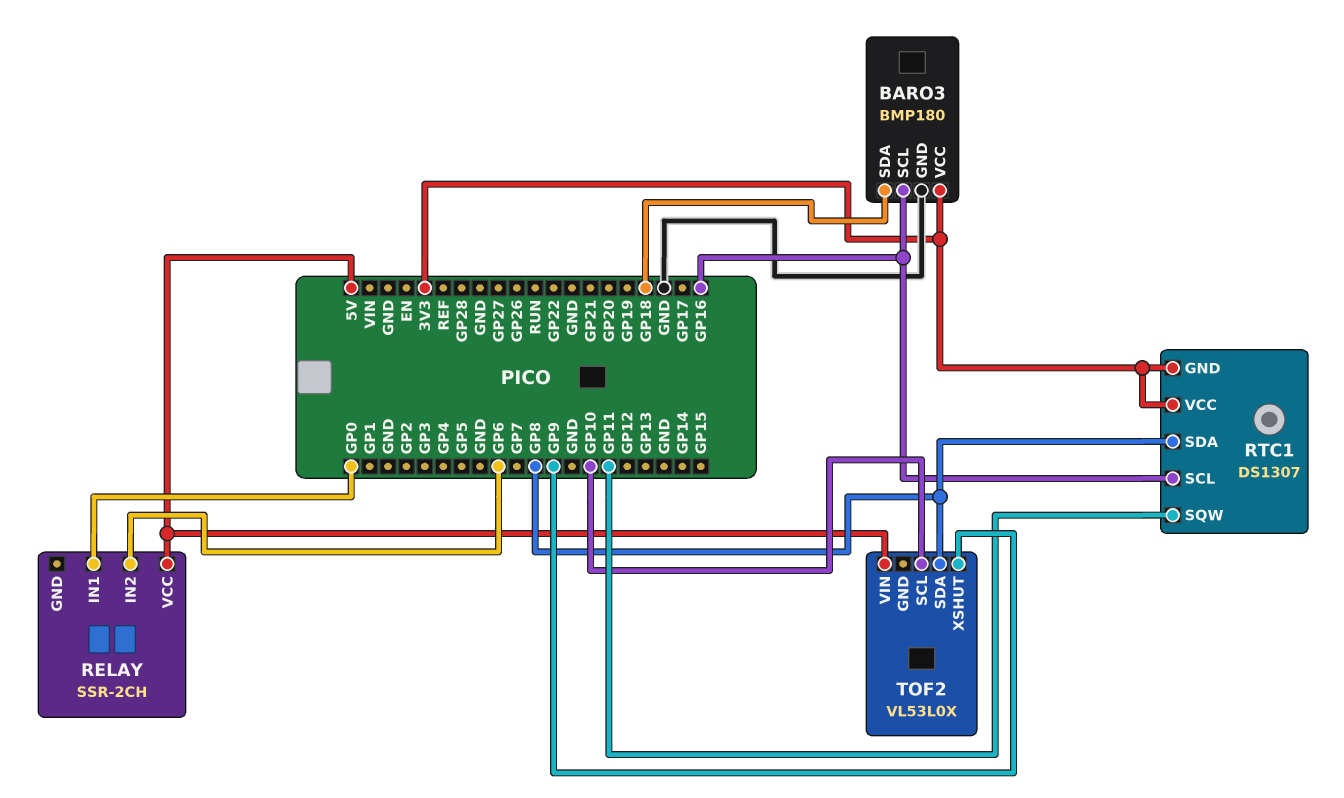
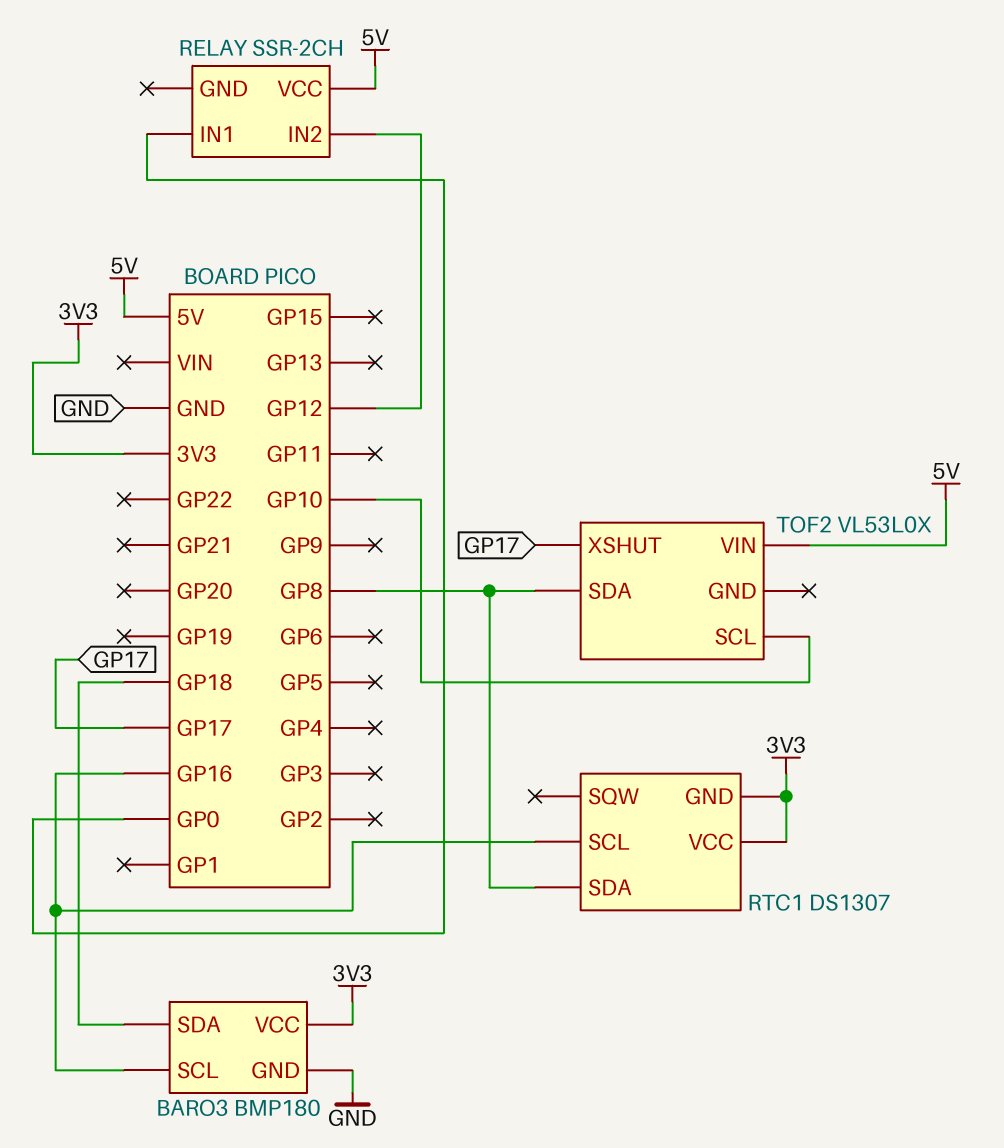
RELAY pin IN2: GP6 -> GP12
RTC1 pin SQW: GP11 -> none
TOF2 pin XSHUT: GP9 -> GP17

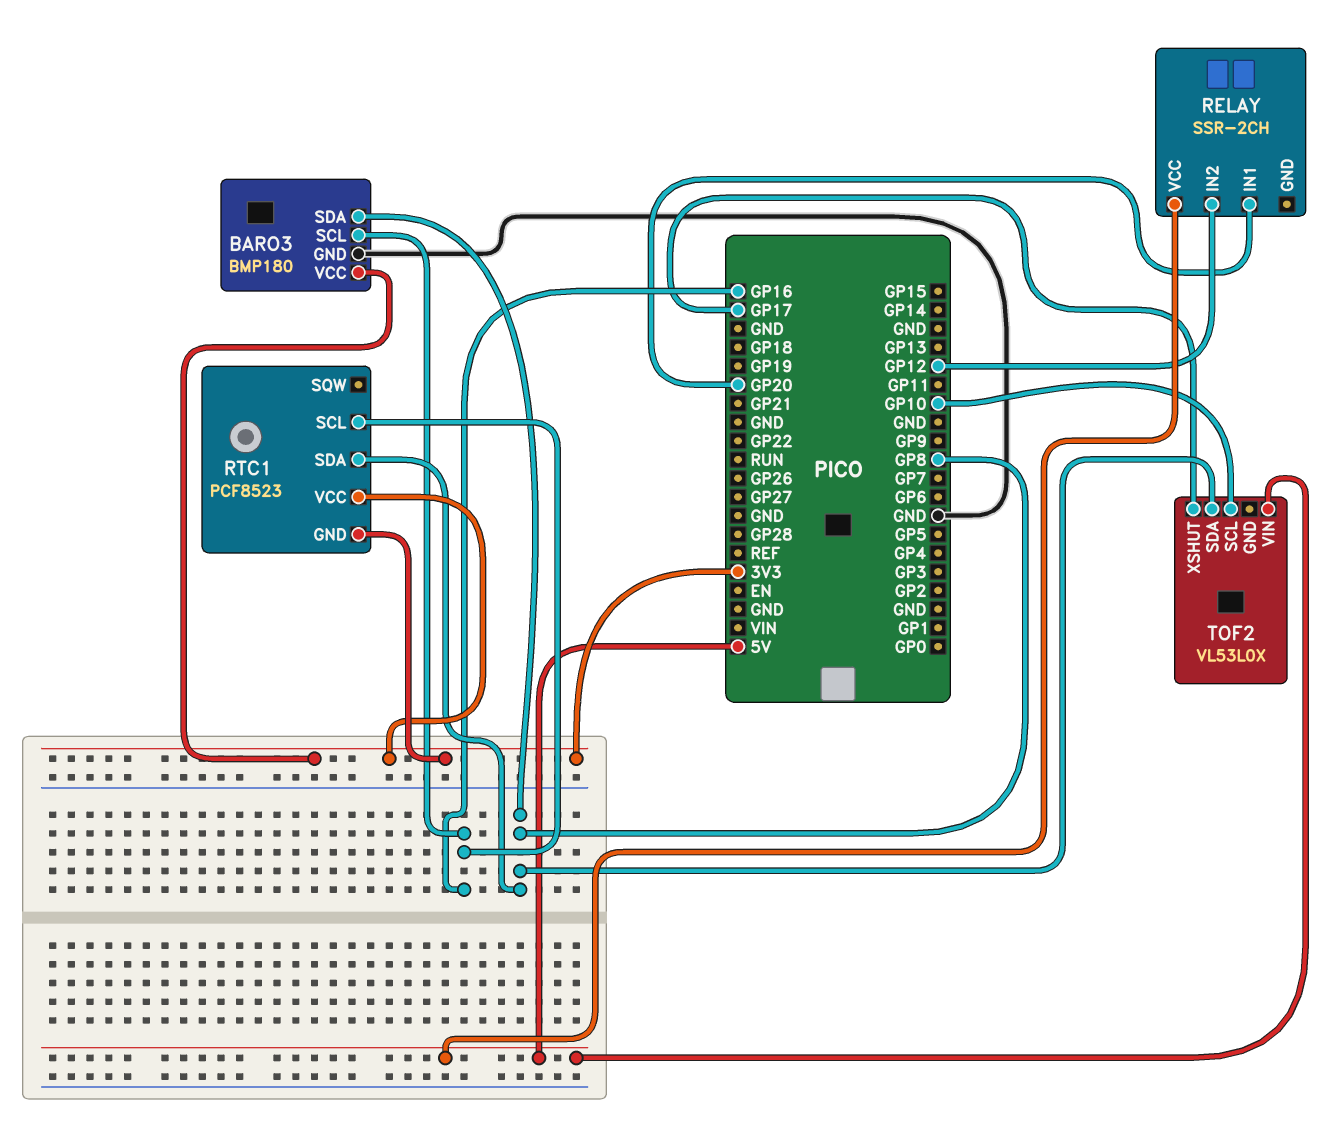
BARO3 pin SDA: GP18 -> GP8
RELAY pin IN1: GP0 -> GP20
RTC1: DS1307 -> PCF8523

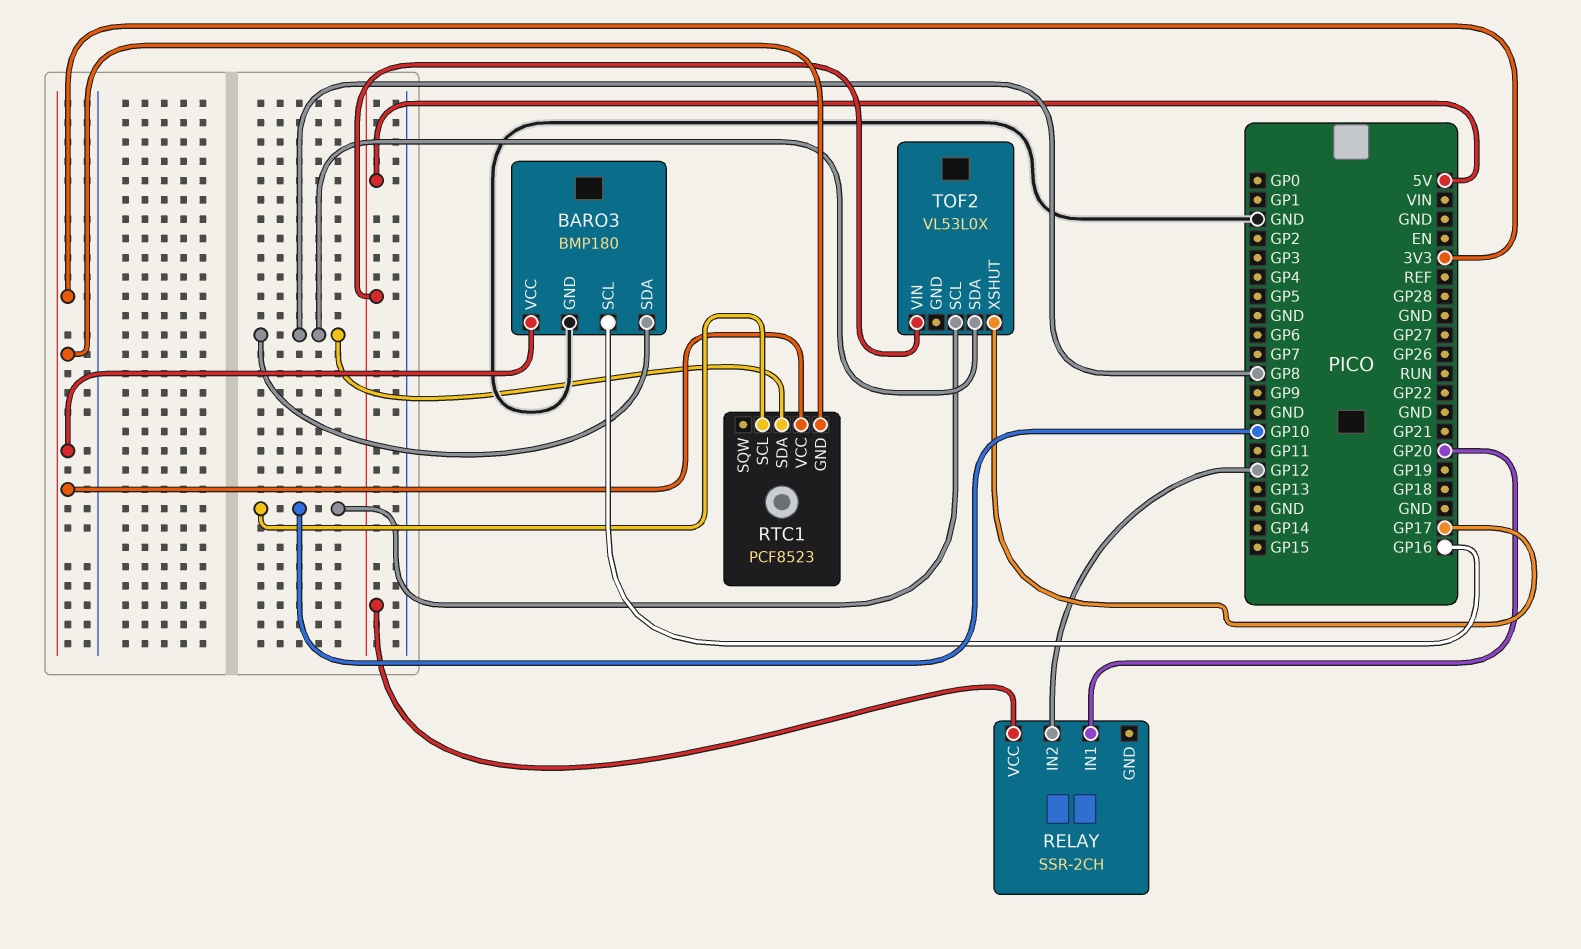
RTC1 pin SCL: GP16 -> GP10

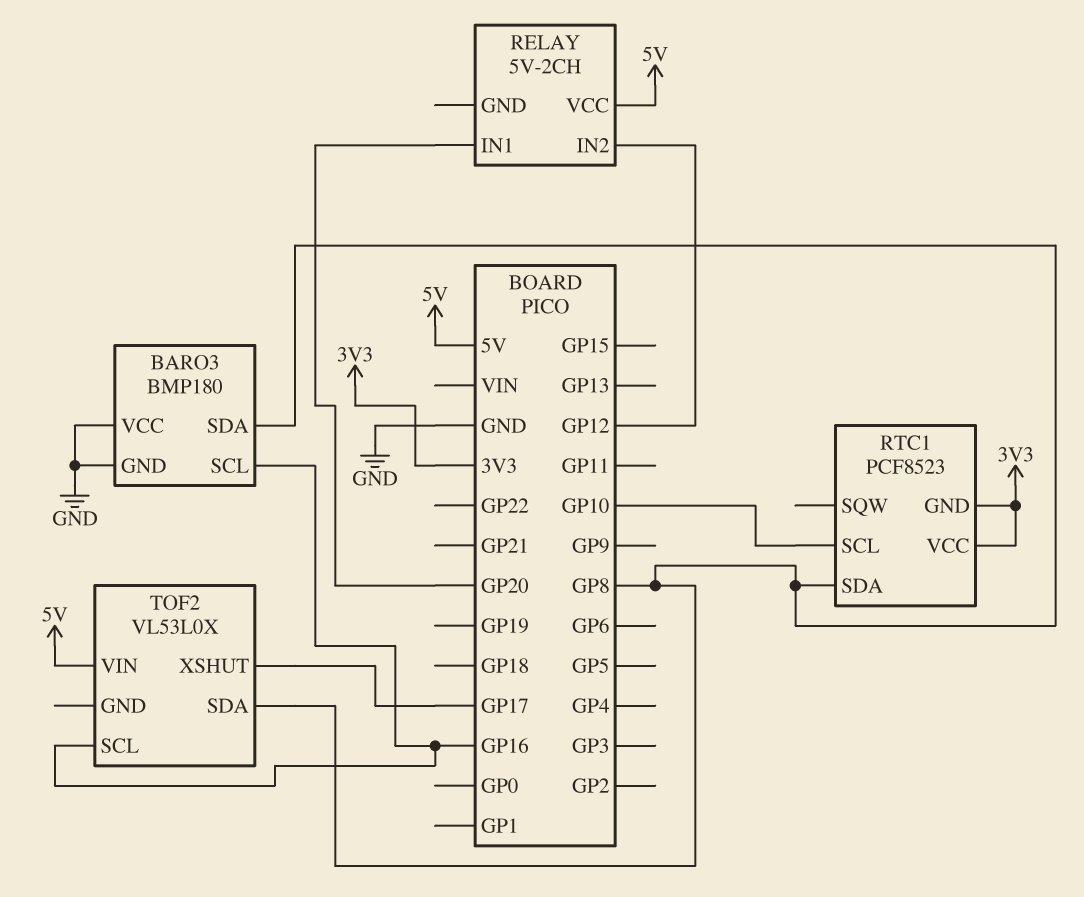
BARO3 pin VCC: 3V3 -> GND
RELAY: SSR-2CH -> 5V-2CH
TOF2 pin SCL: GP10 -> GP16

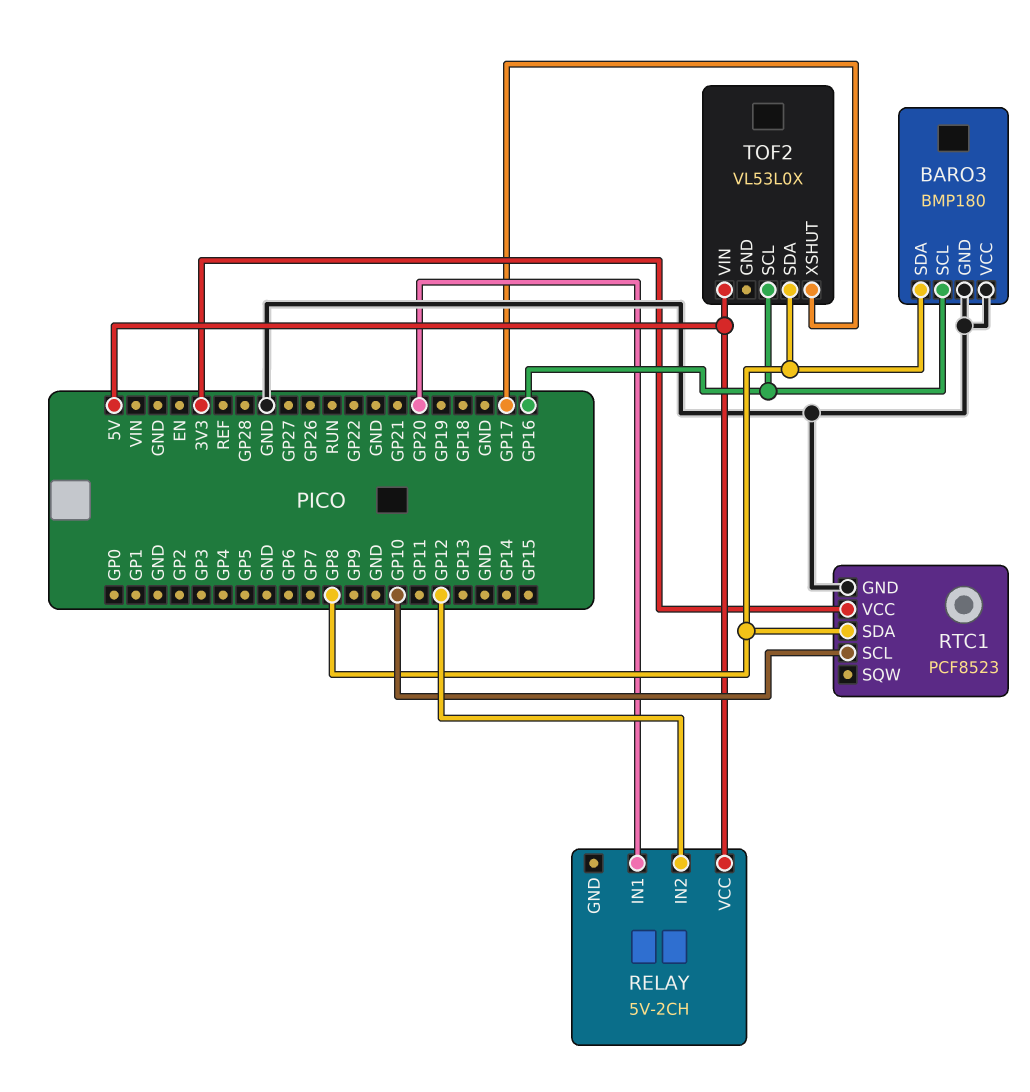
RTC1 pin GND: 3V3 -> GND

